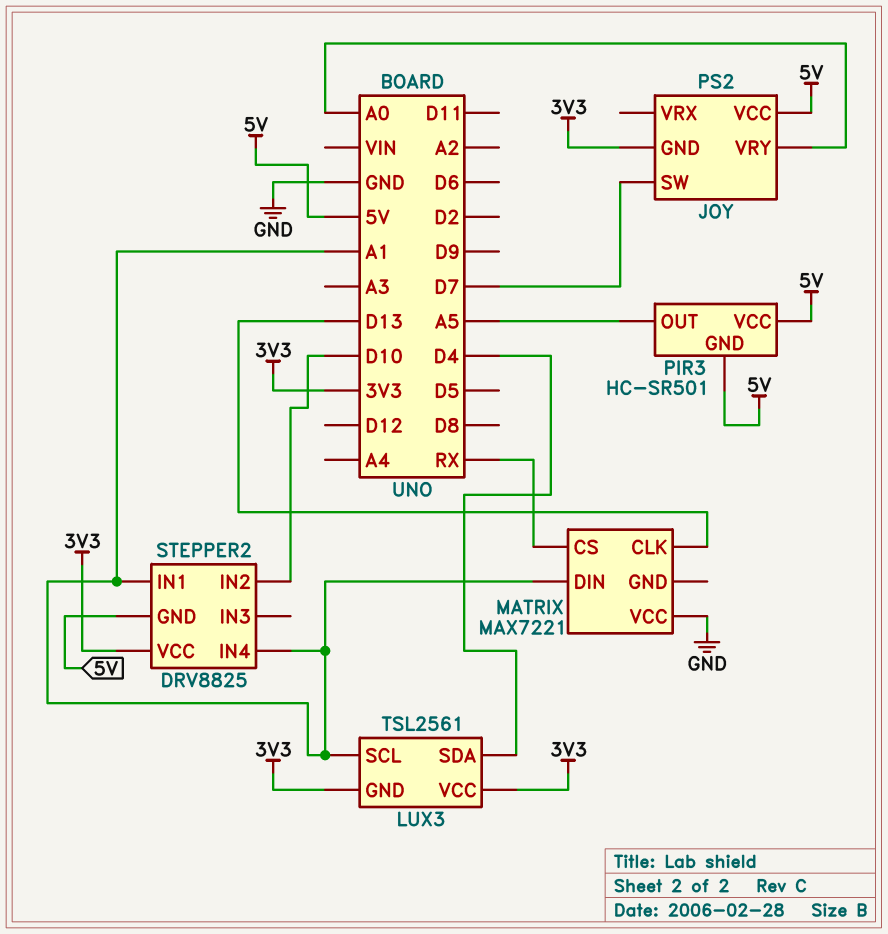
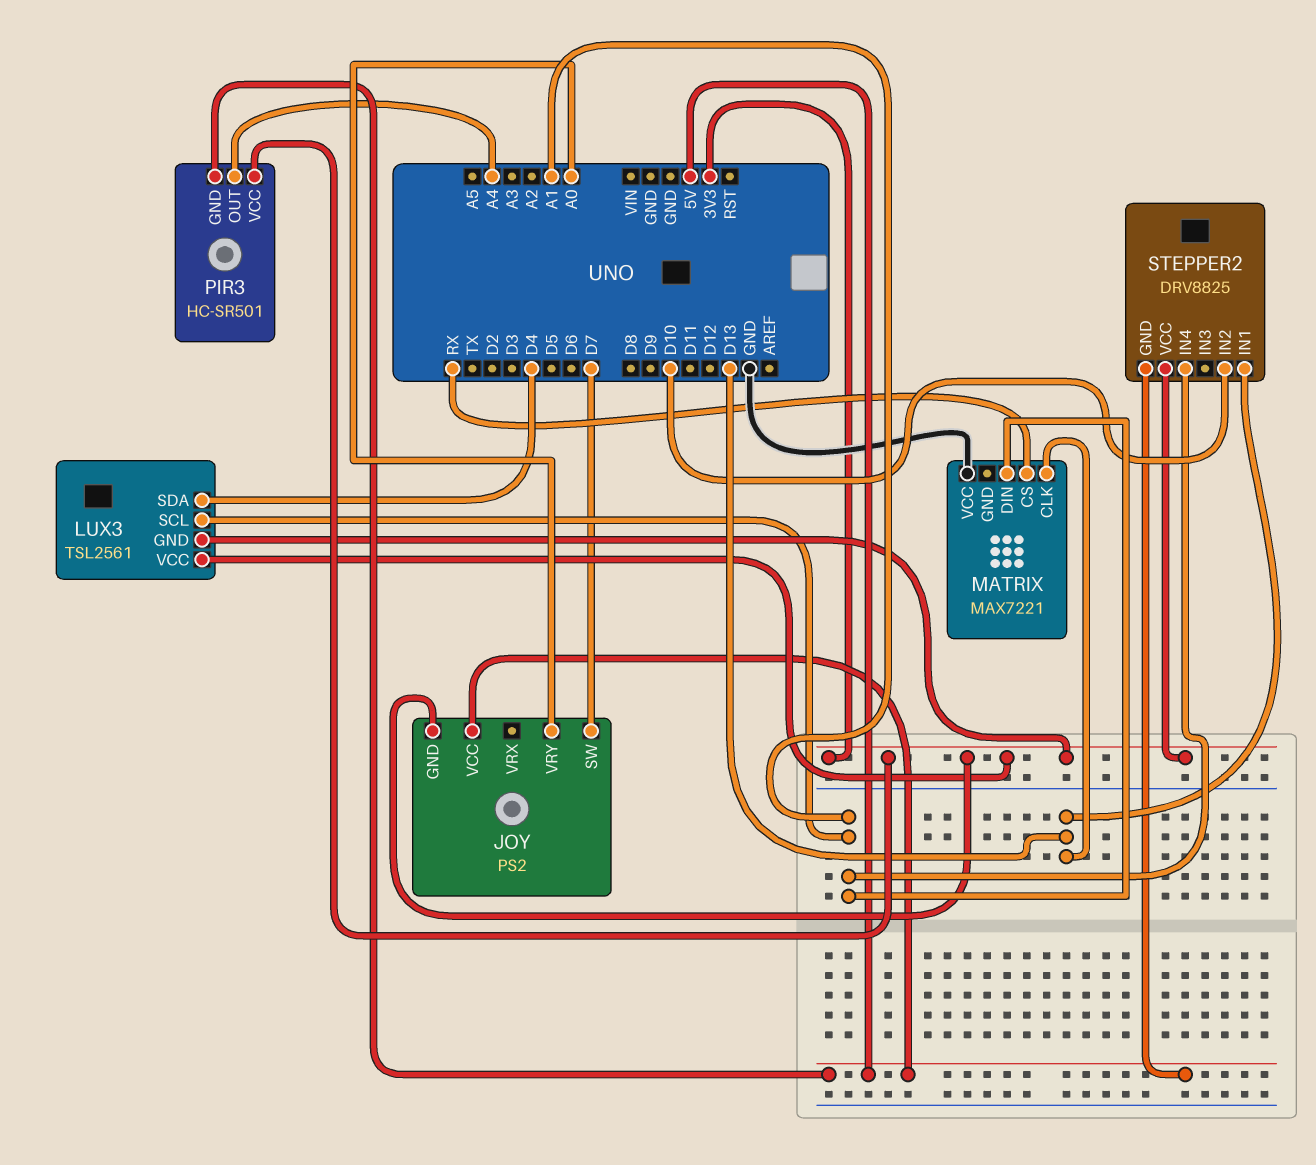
PIR3 pin OUT: A5 -> A4
PIR3 pin VCC: 5V -> 3V3
STEPPER2 pin IN1: A1 -> D13

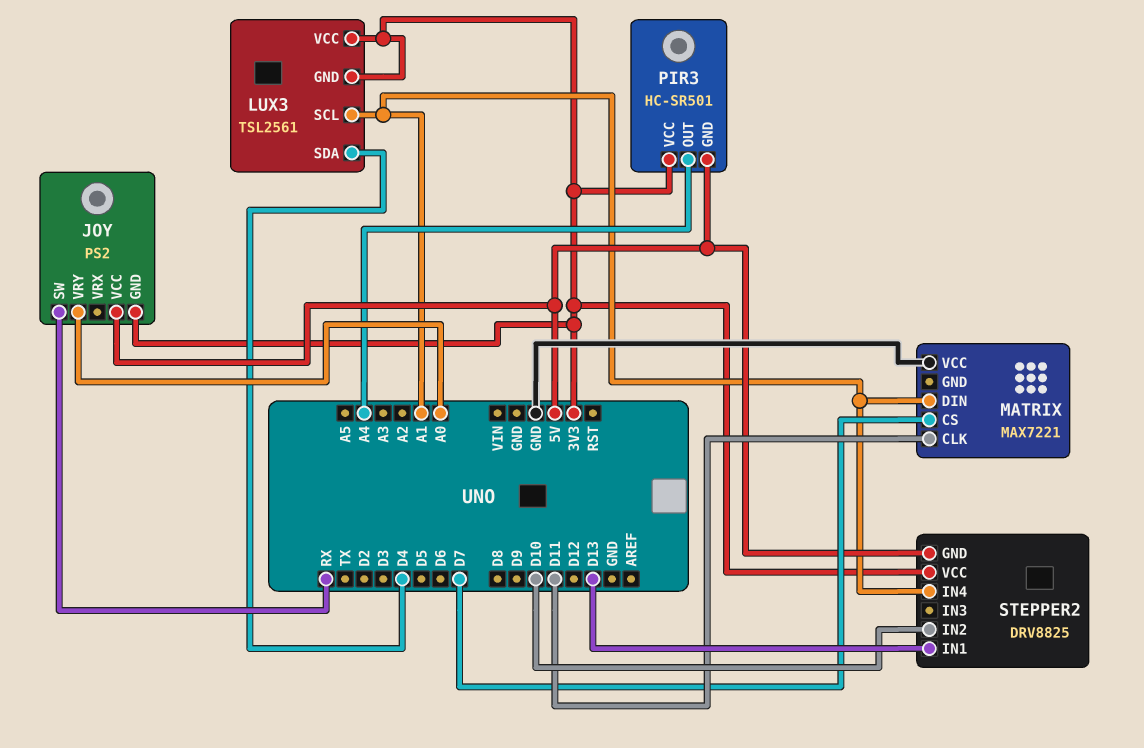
JOY pin SW: D7 -> RX
MATRIX pin CLK: D13 -> D11
MATRIX pin CS: RX -> D7

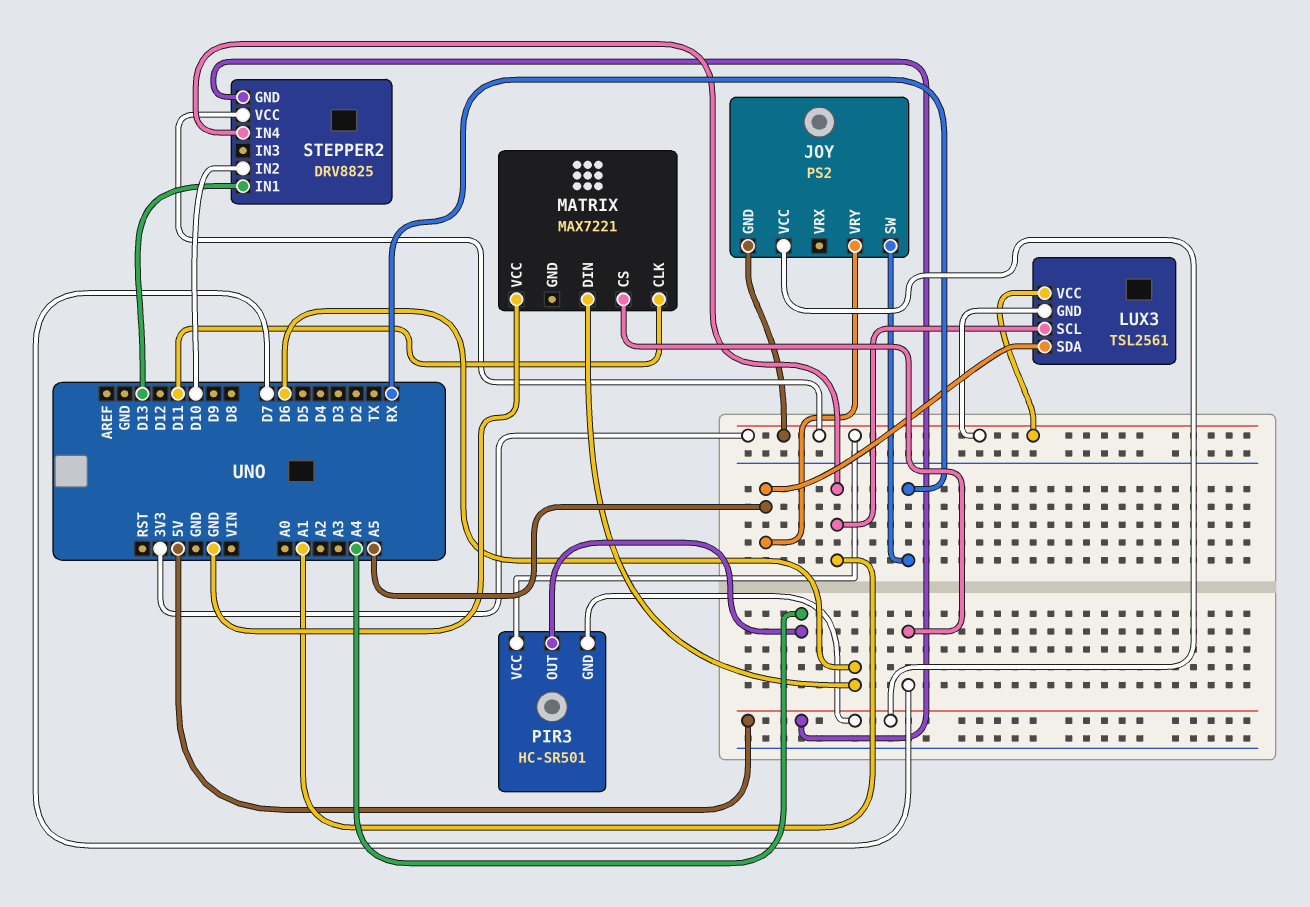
JOY pin VRY: A0 -> A5
LUX3 pin SDA: D4 -> A5
MATRIX pin DIN: A1 -> D6

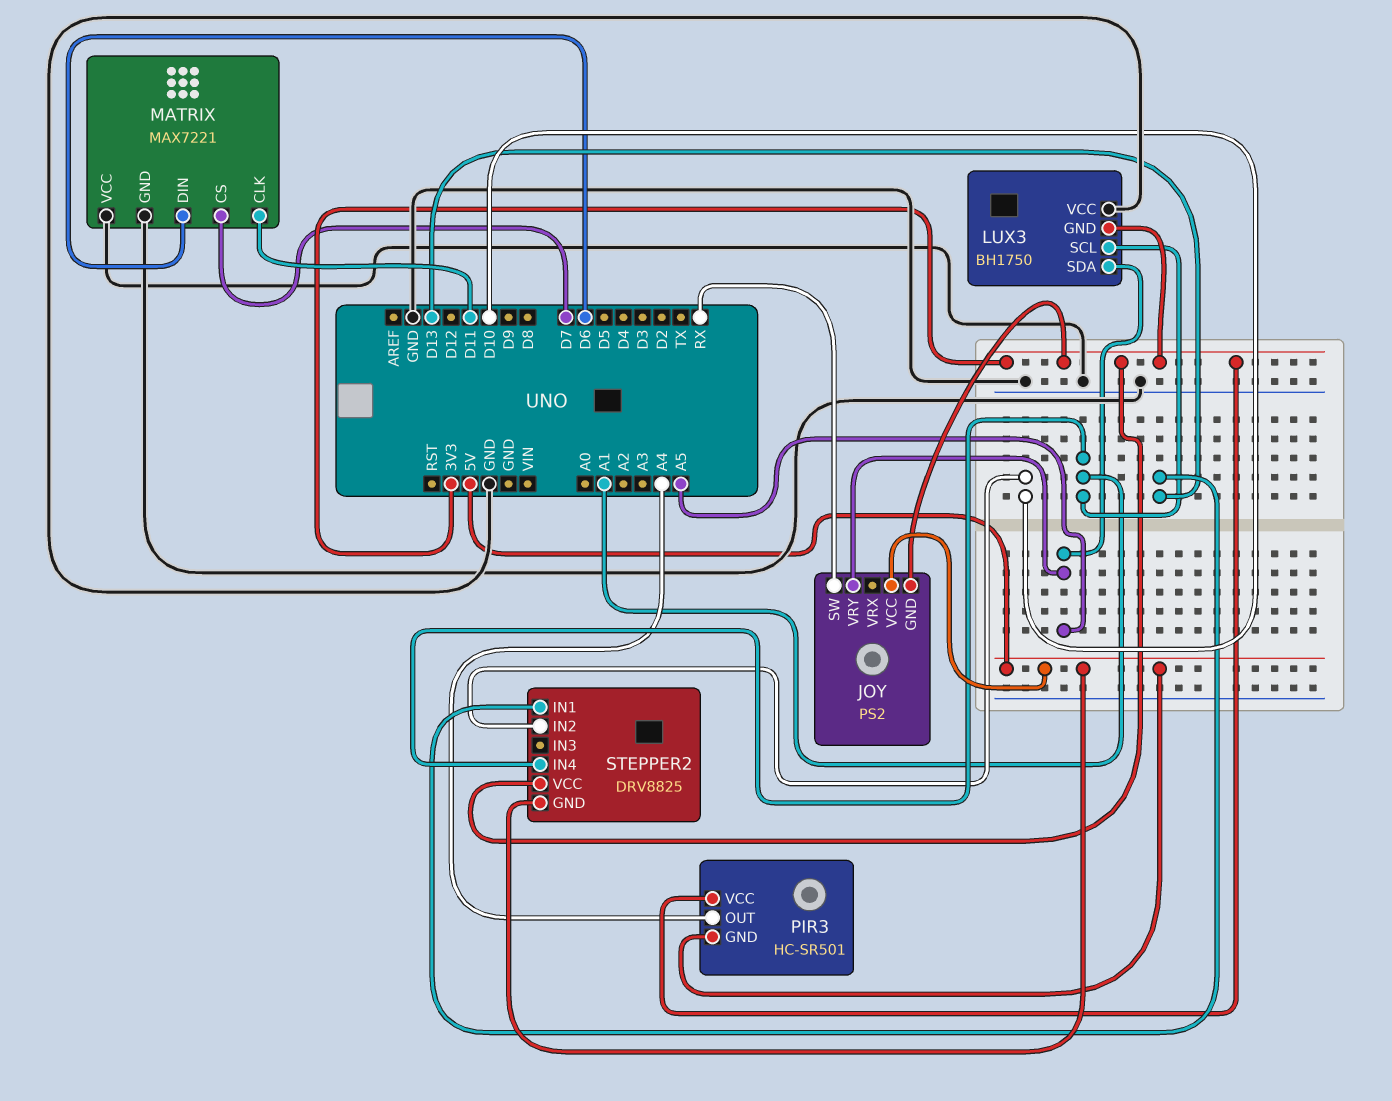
LUX3: TSL2561 -> BH1750
LUX3 pin VCC: 3V3 -> GND
MATRIX pin GND: none -> GND

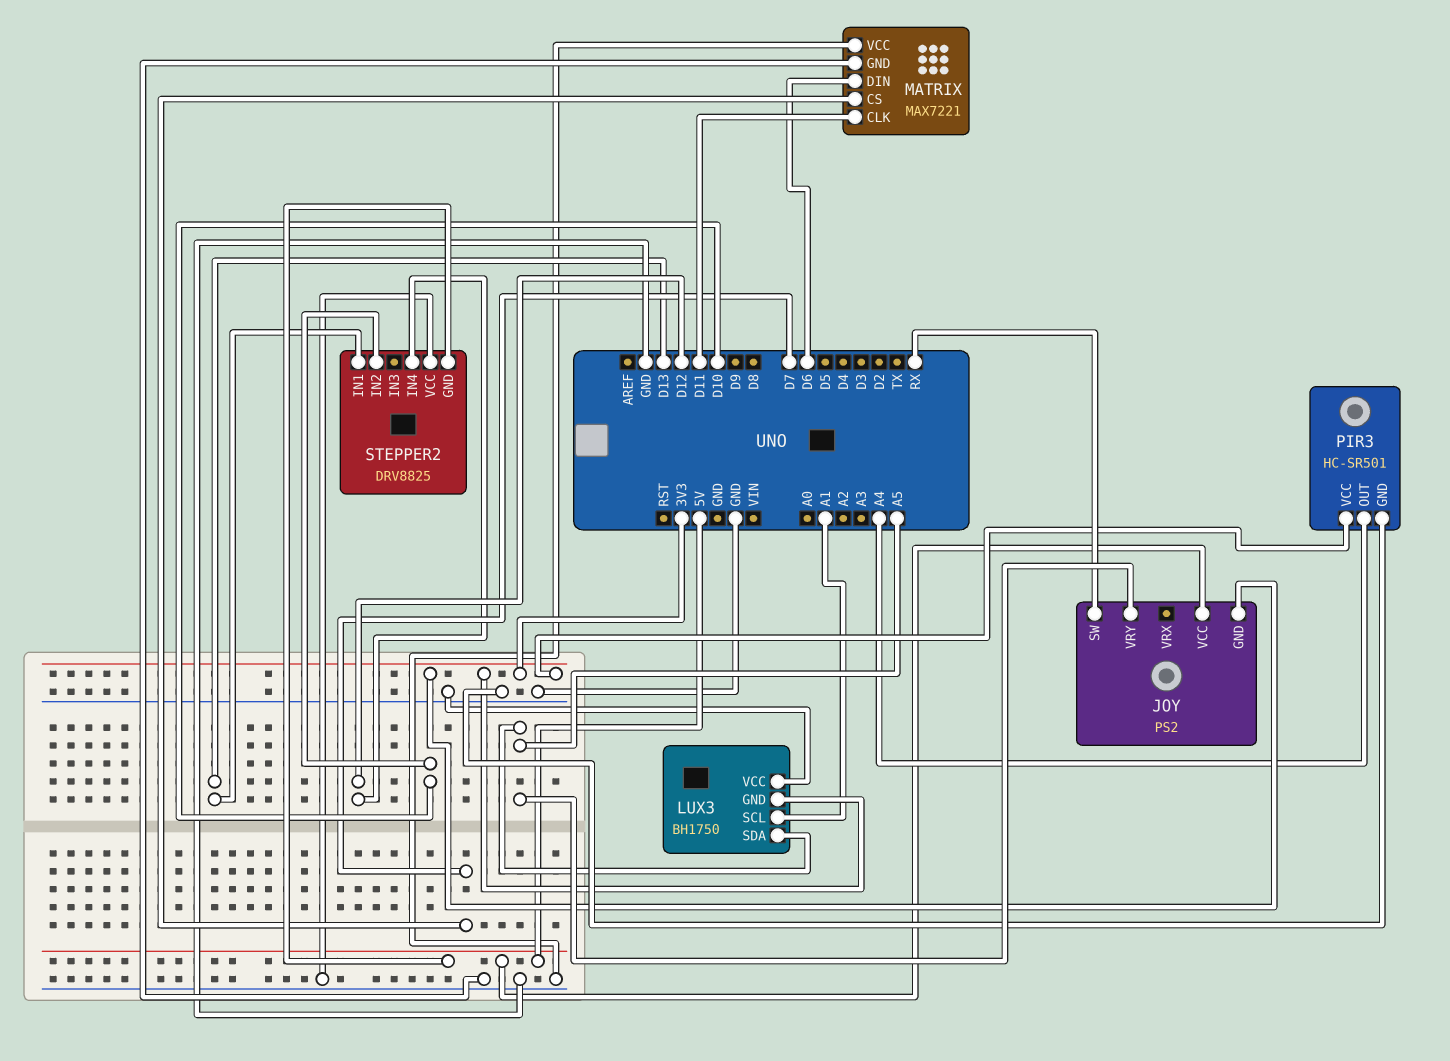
PIR3 pin GND: 5V -> GND
STEPPER2 pin IN4: A1 -> D12
STEPPER2 pin VCC: 3V3 -> GND

